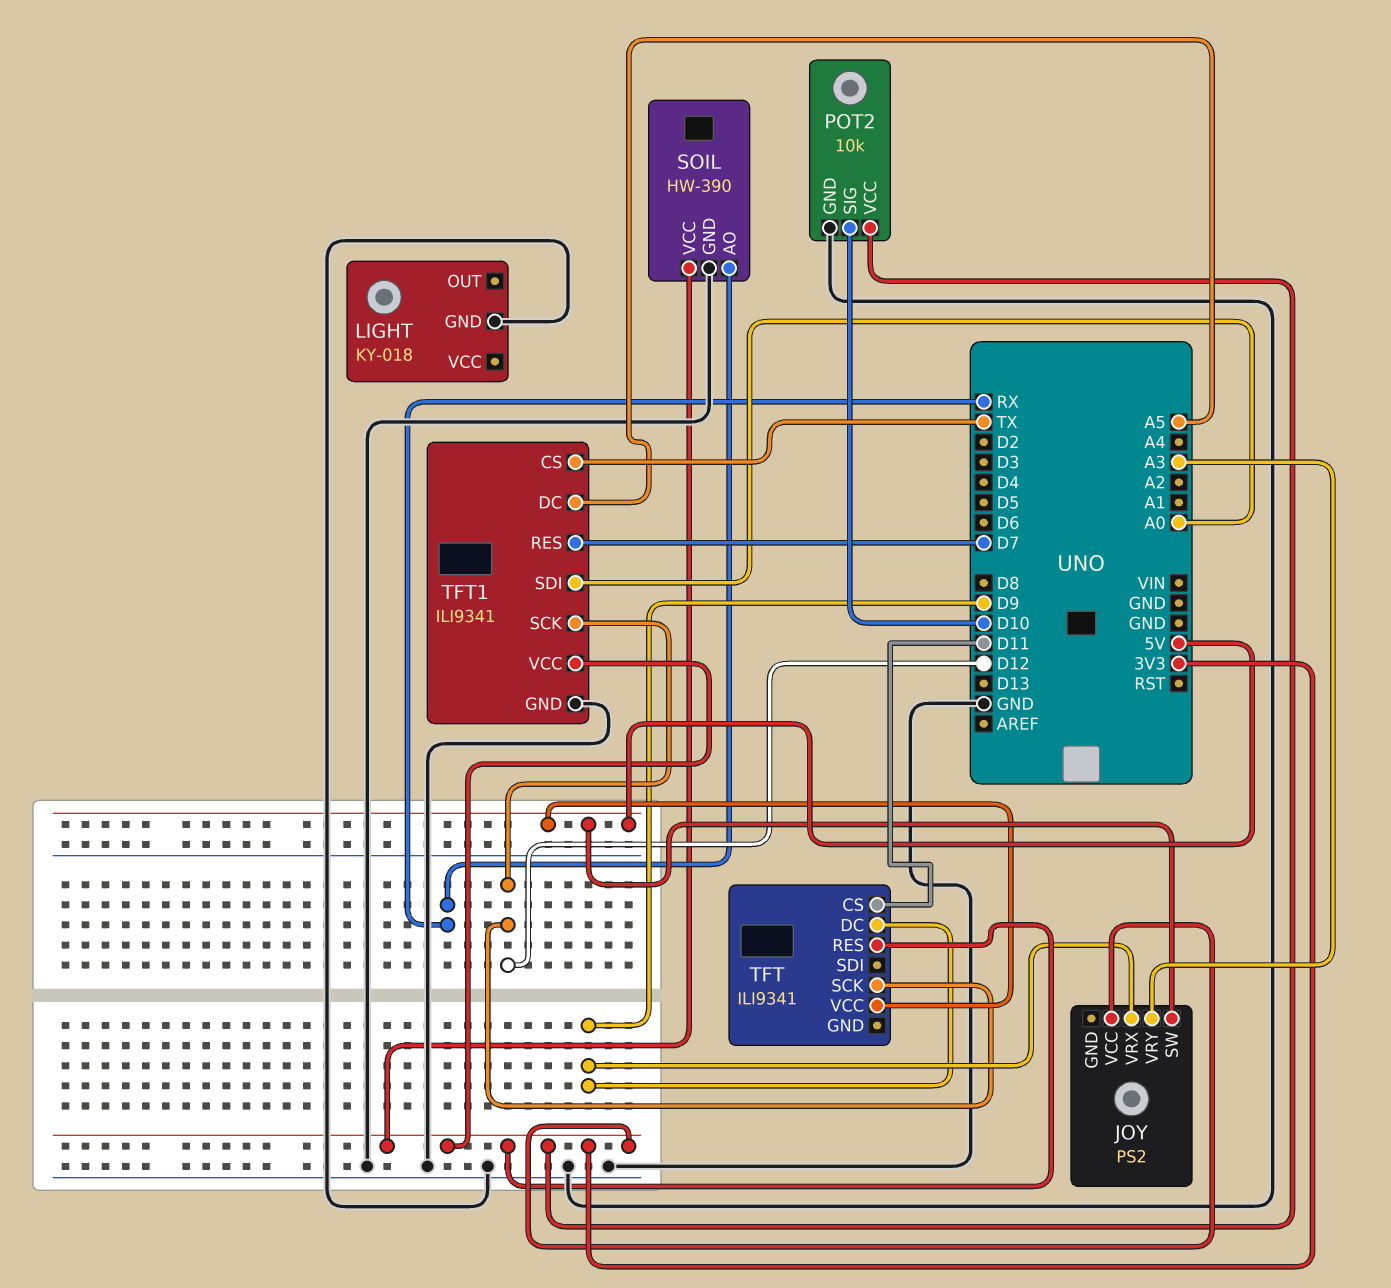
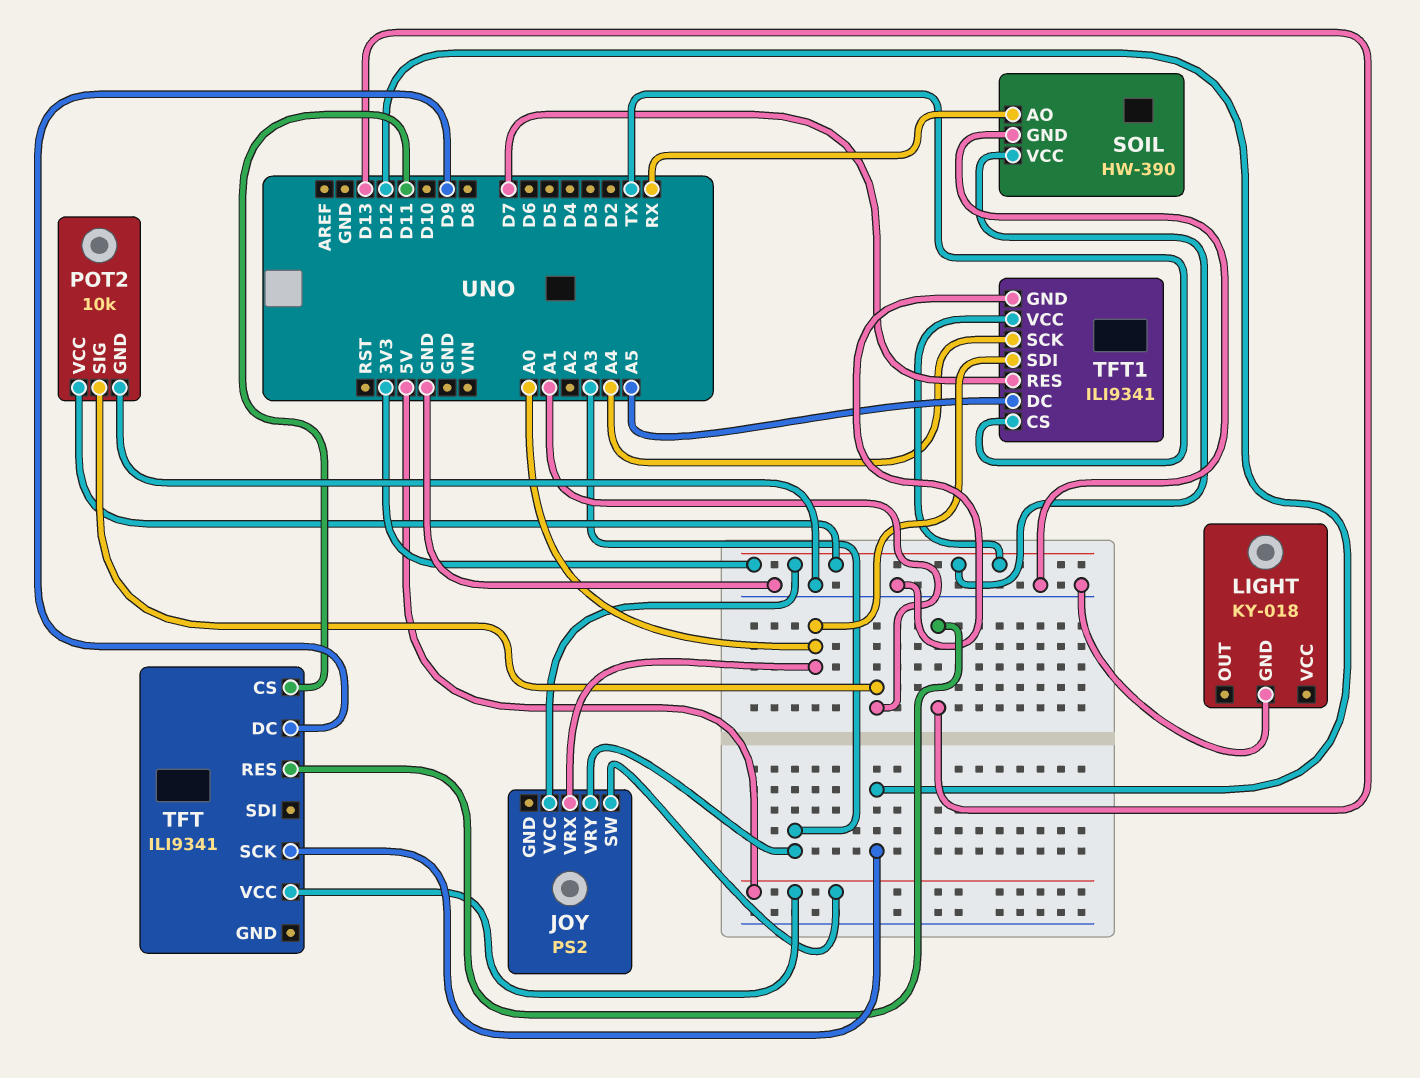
JOY pin VRX: D9 -> A0
POT2 pin SIG: D10 -> A1
TFT pin RES: 3V3 -> D13
TFT1 pin SCK: D12 -> A4

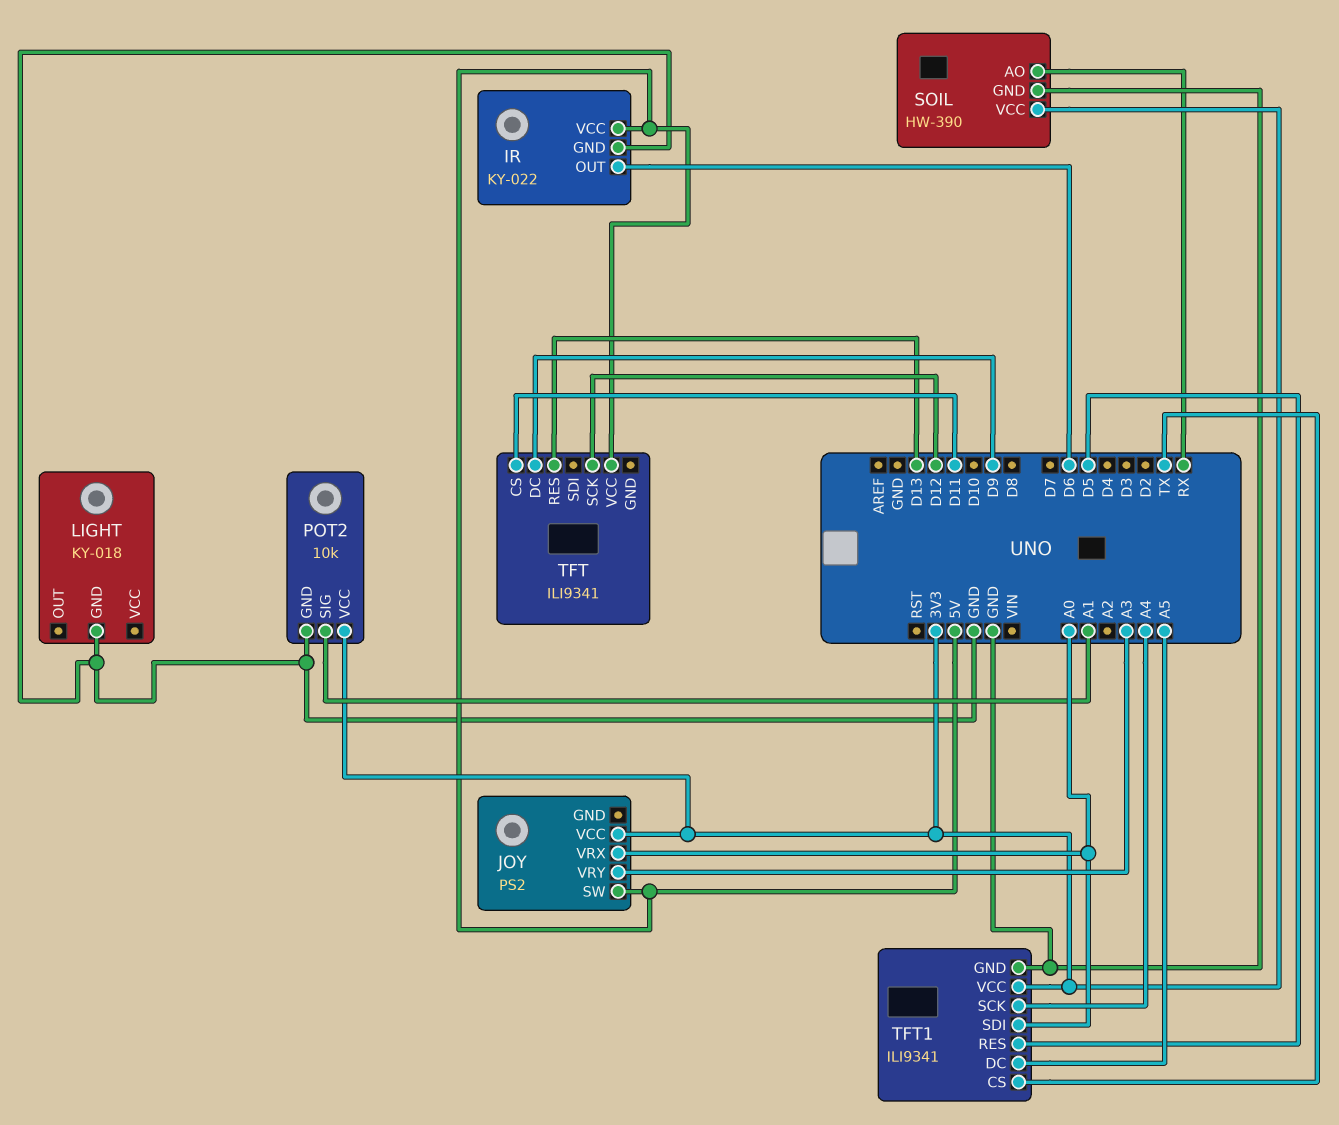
IR: none -> KY-022
IR pin GND: none -> GND
IR pin OUT: none -> D6
IR pin VCC: none -> 5V
TFT1 pin RES: D7 -> D5

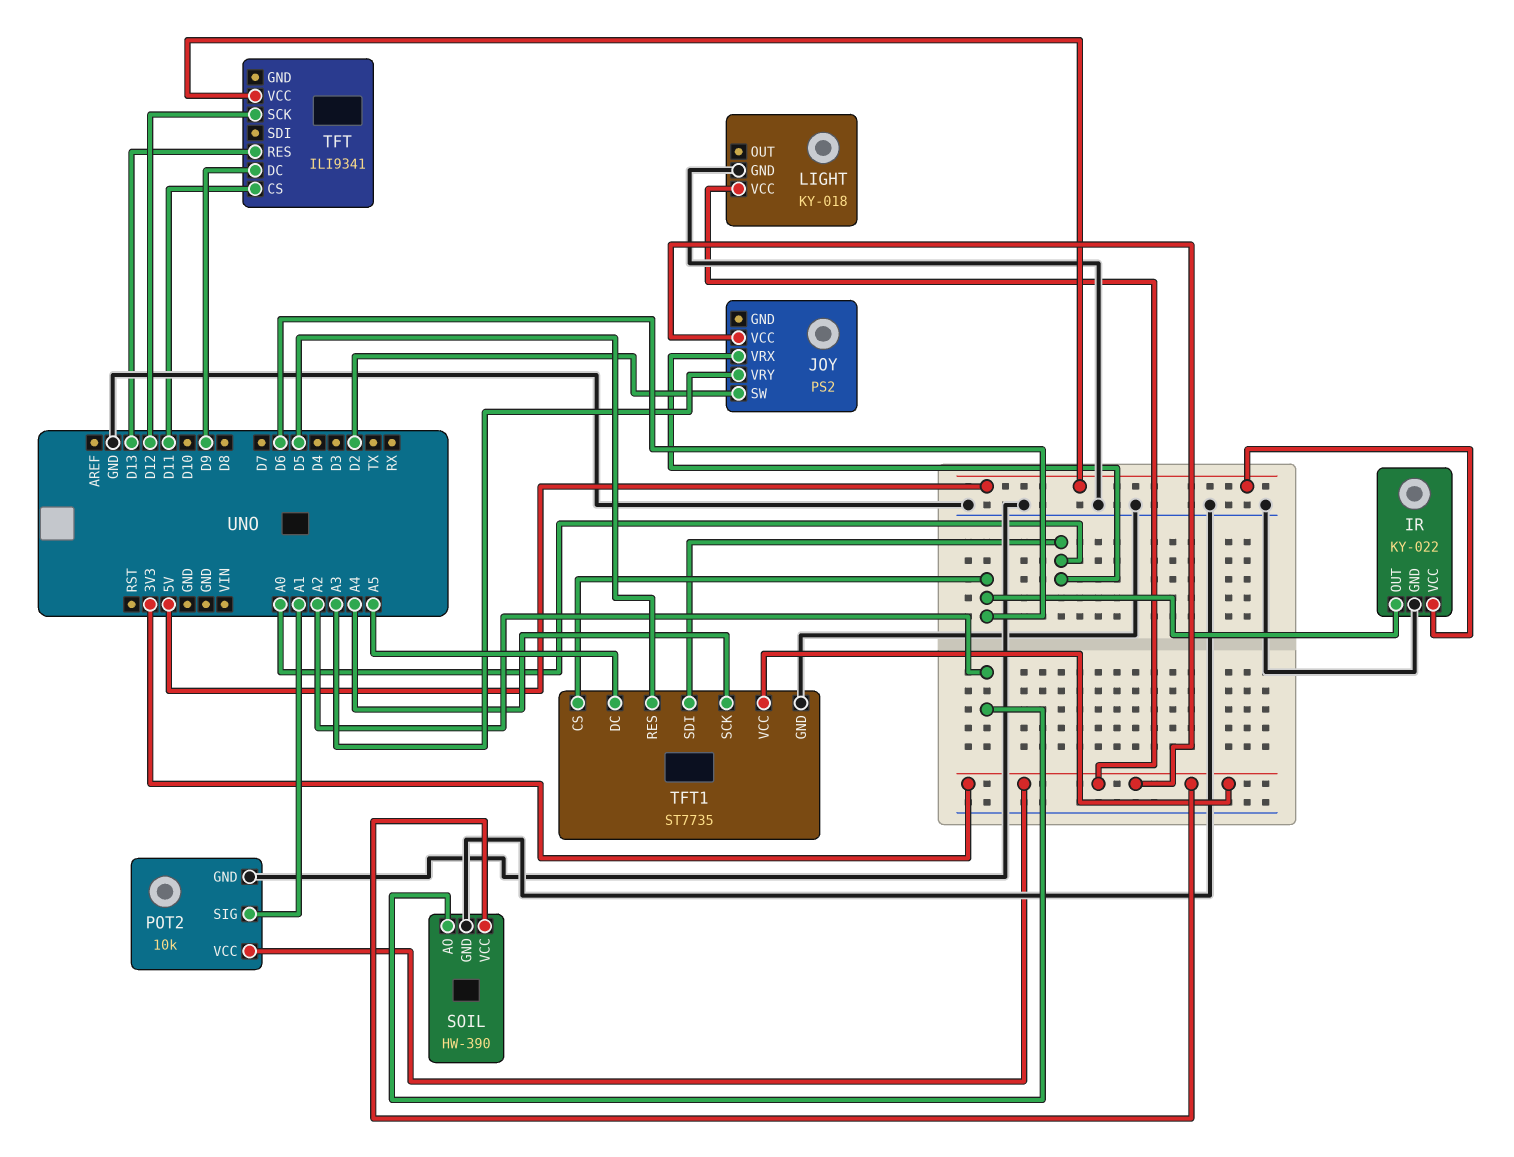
JOY pin SW: 5V -> D2
LIGHT pin VCC: none -> 3V3
SOIL pin AO: RX -> A2
TFT1: ILI9341 -> ST7735
TFT1 pin CS: TX -> D6

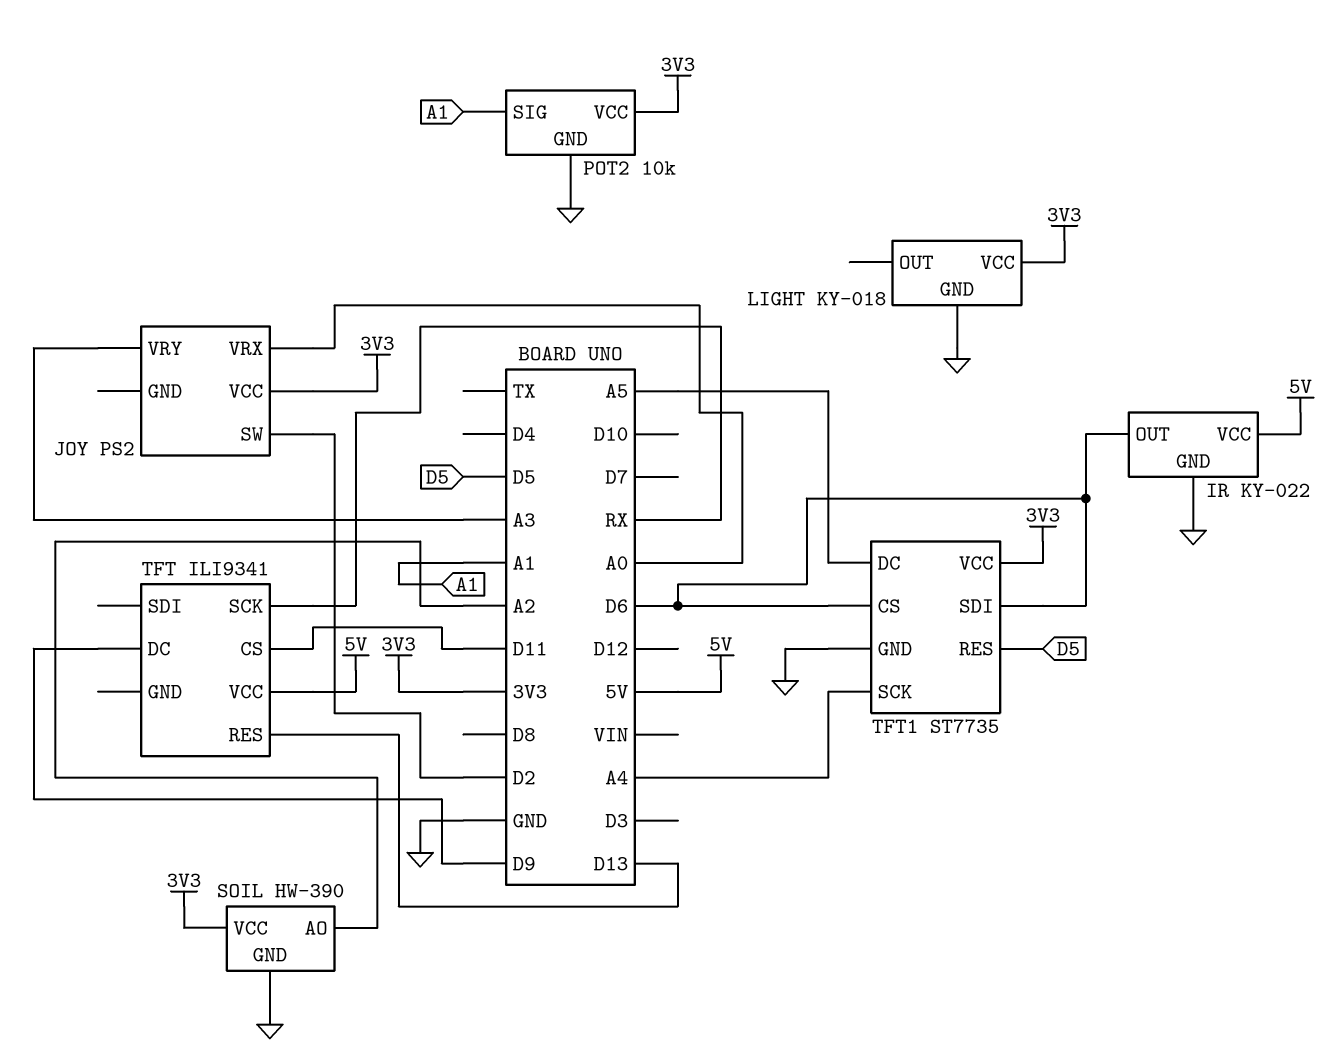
TFT pin SCK: D12 -> RX
TFT1 pin SDI: A0 -> D6

